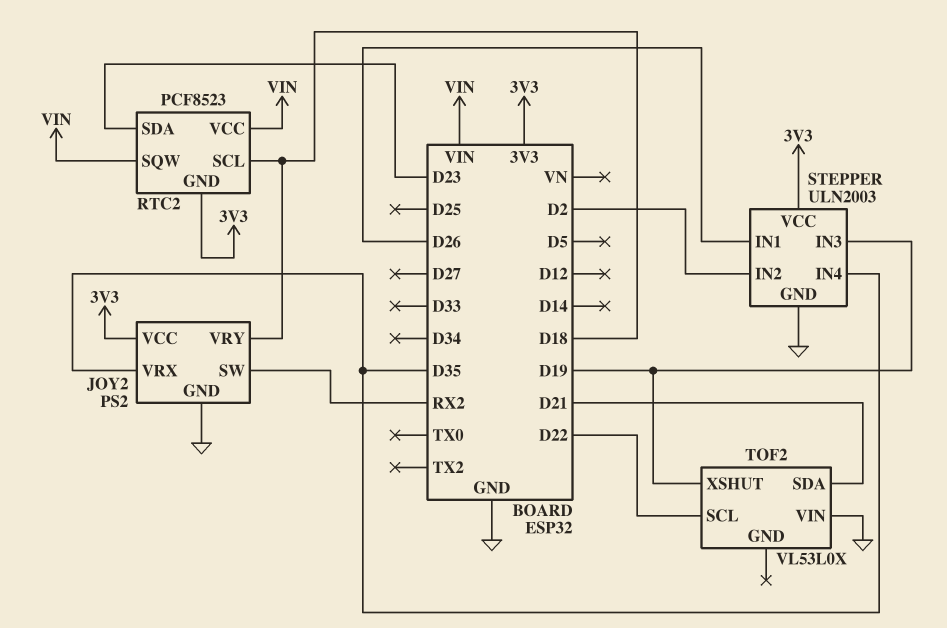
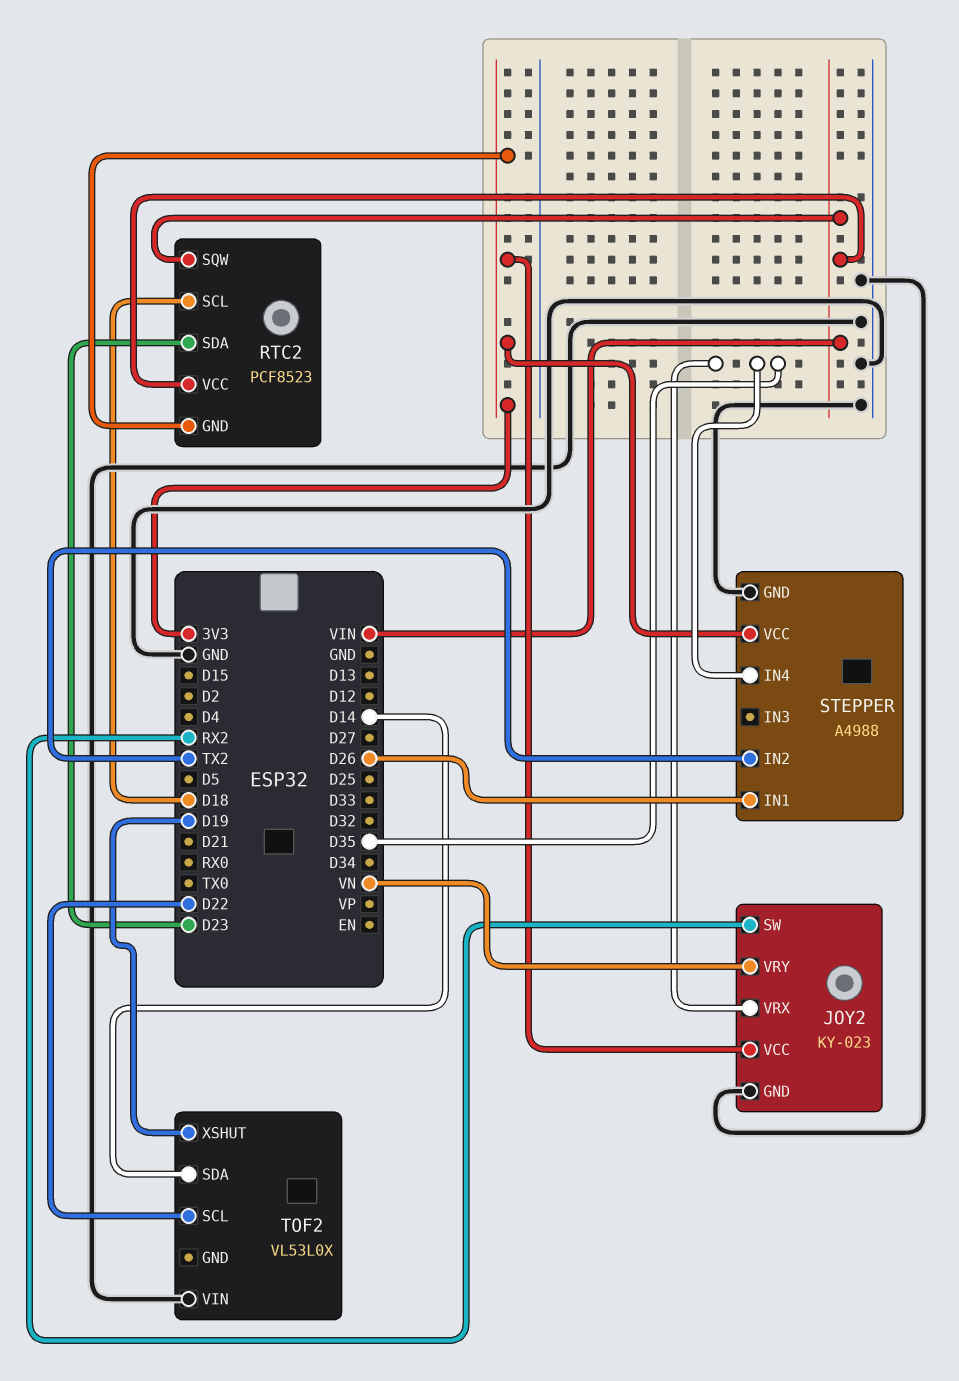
JOY2: PS2 -> KY-023
JOY2 pin VRY: D18 -> VN
STEPPER: ULN2003 -> A4988
STEPPER pin IN2: D2 -> TX2
STEPPER pin IN3: D19 -> none
TOF2 pin SDA: D21 -> D14

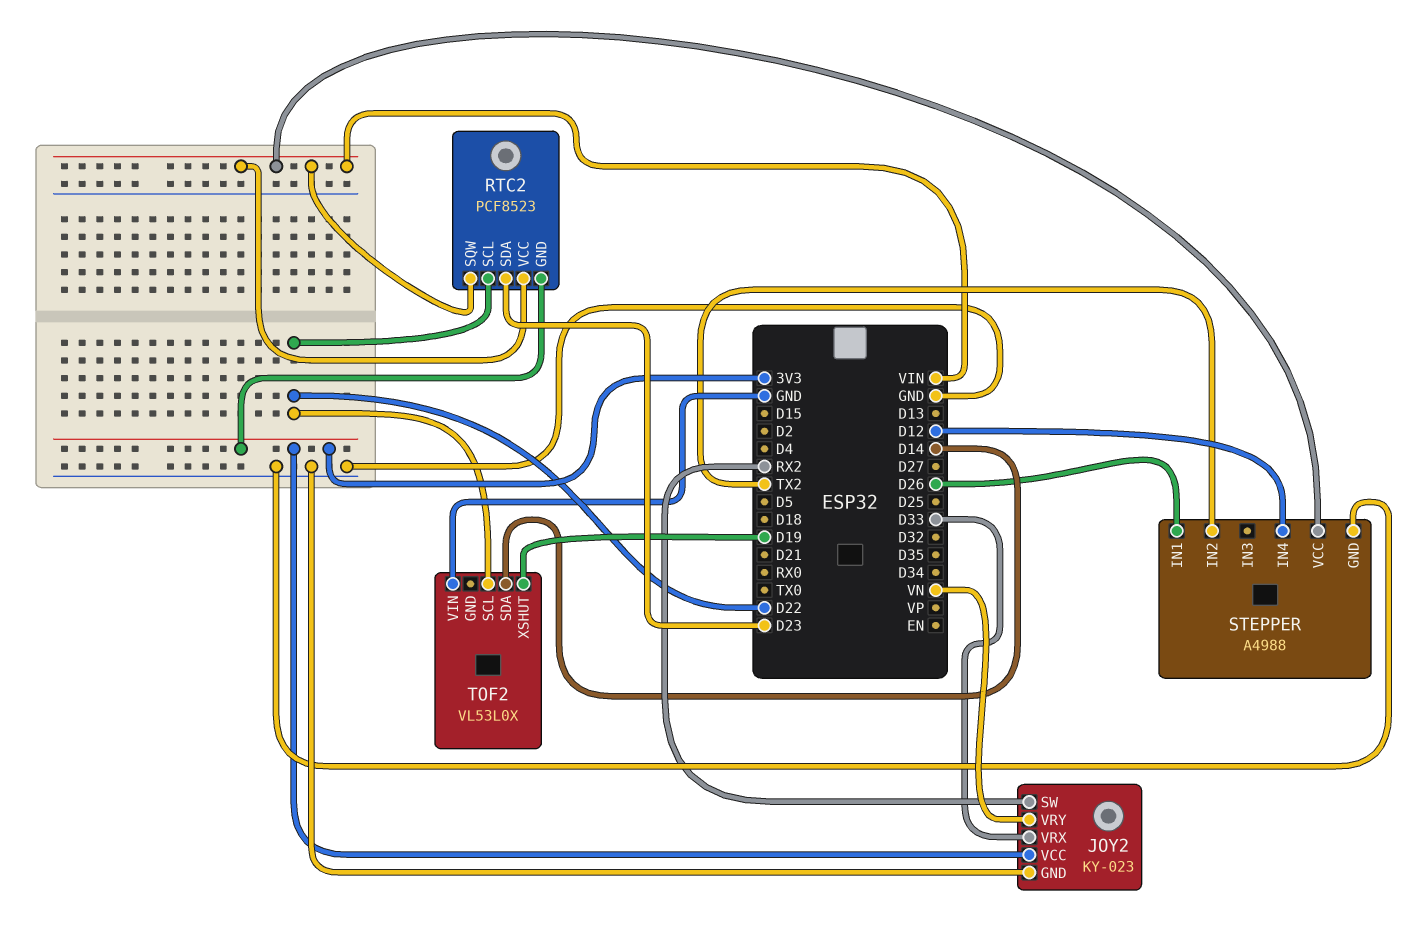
JOY2 pin VRX: D35 -> D33
RTC2 pin SCL: D18 -> D22
STEPPER pin IN4: D35 -> D12
STEPPER pin VCC: 3V3 -> VIN

